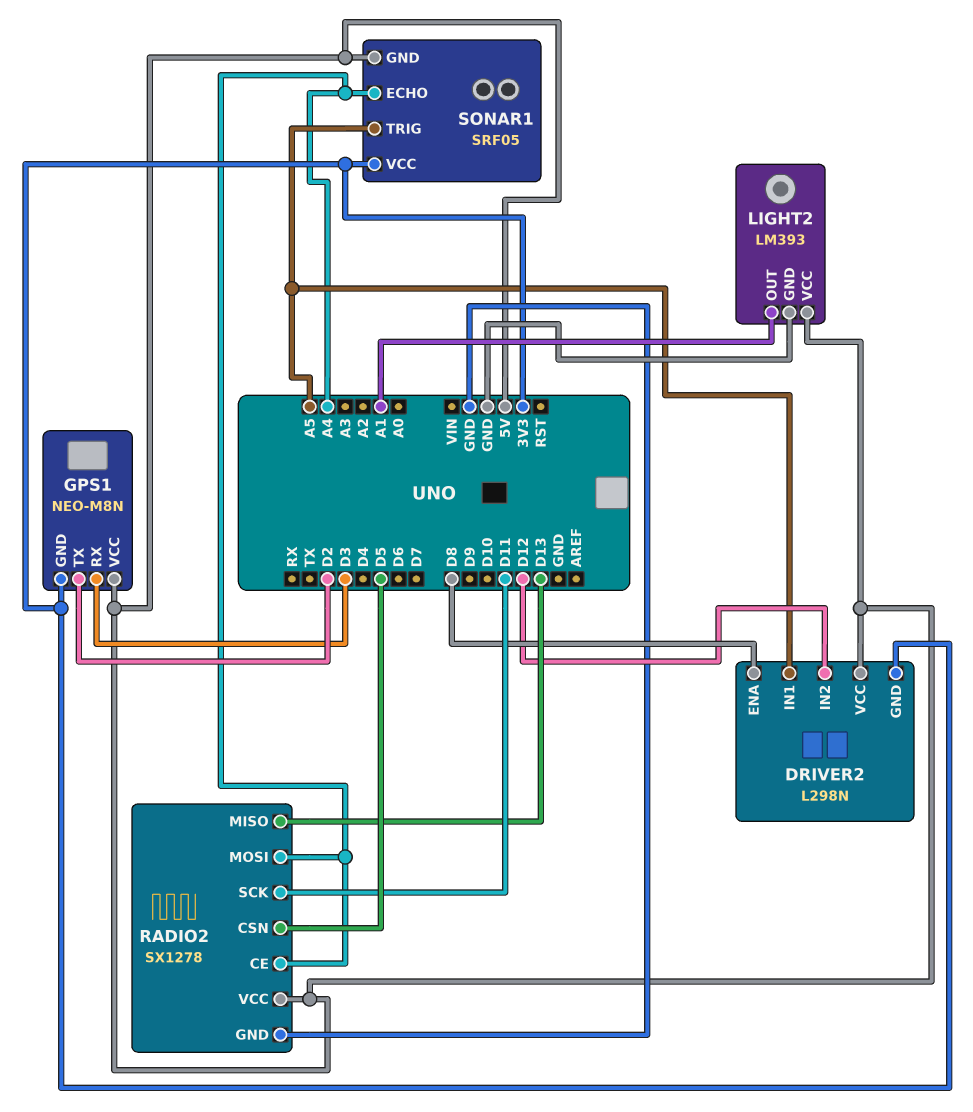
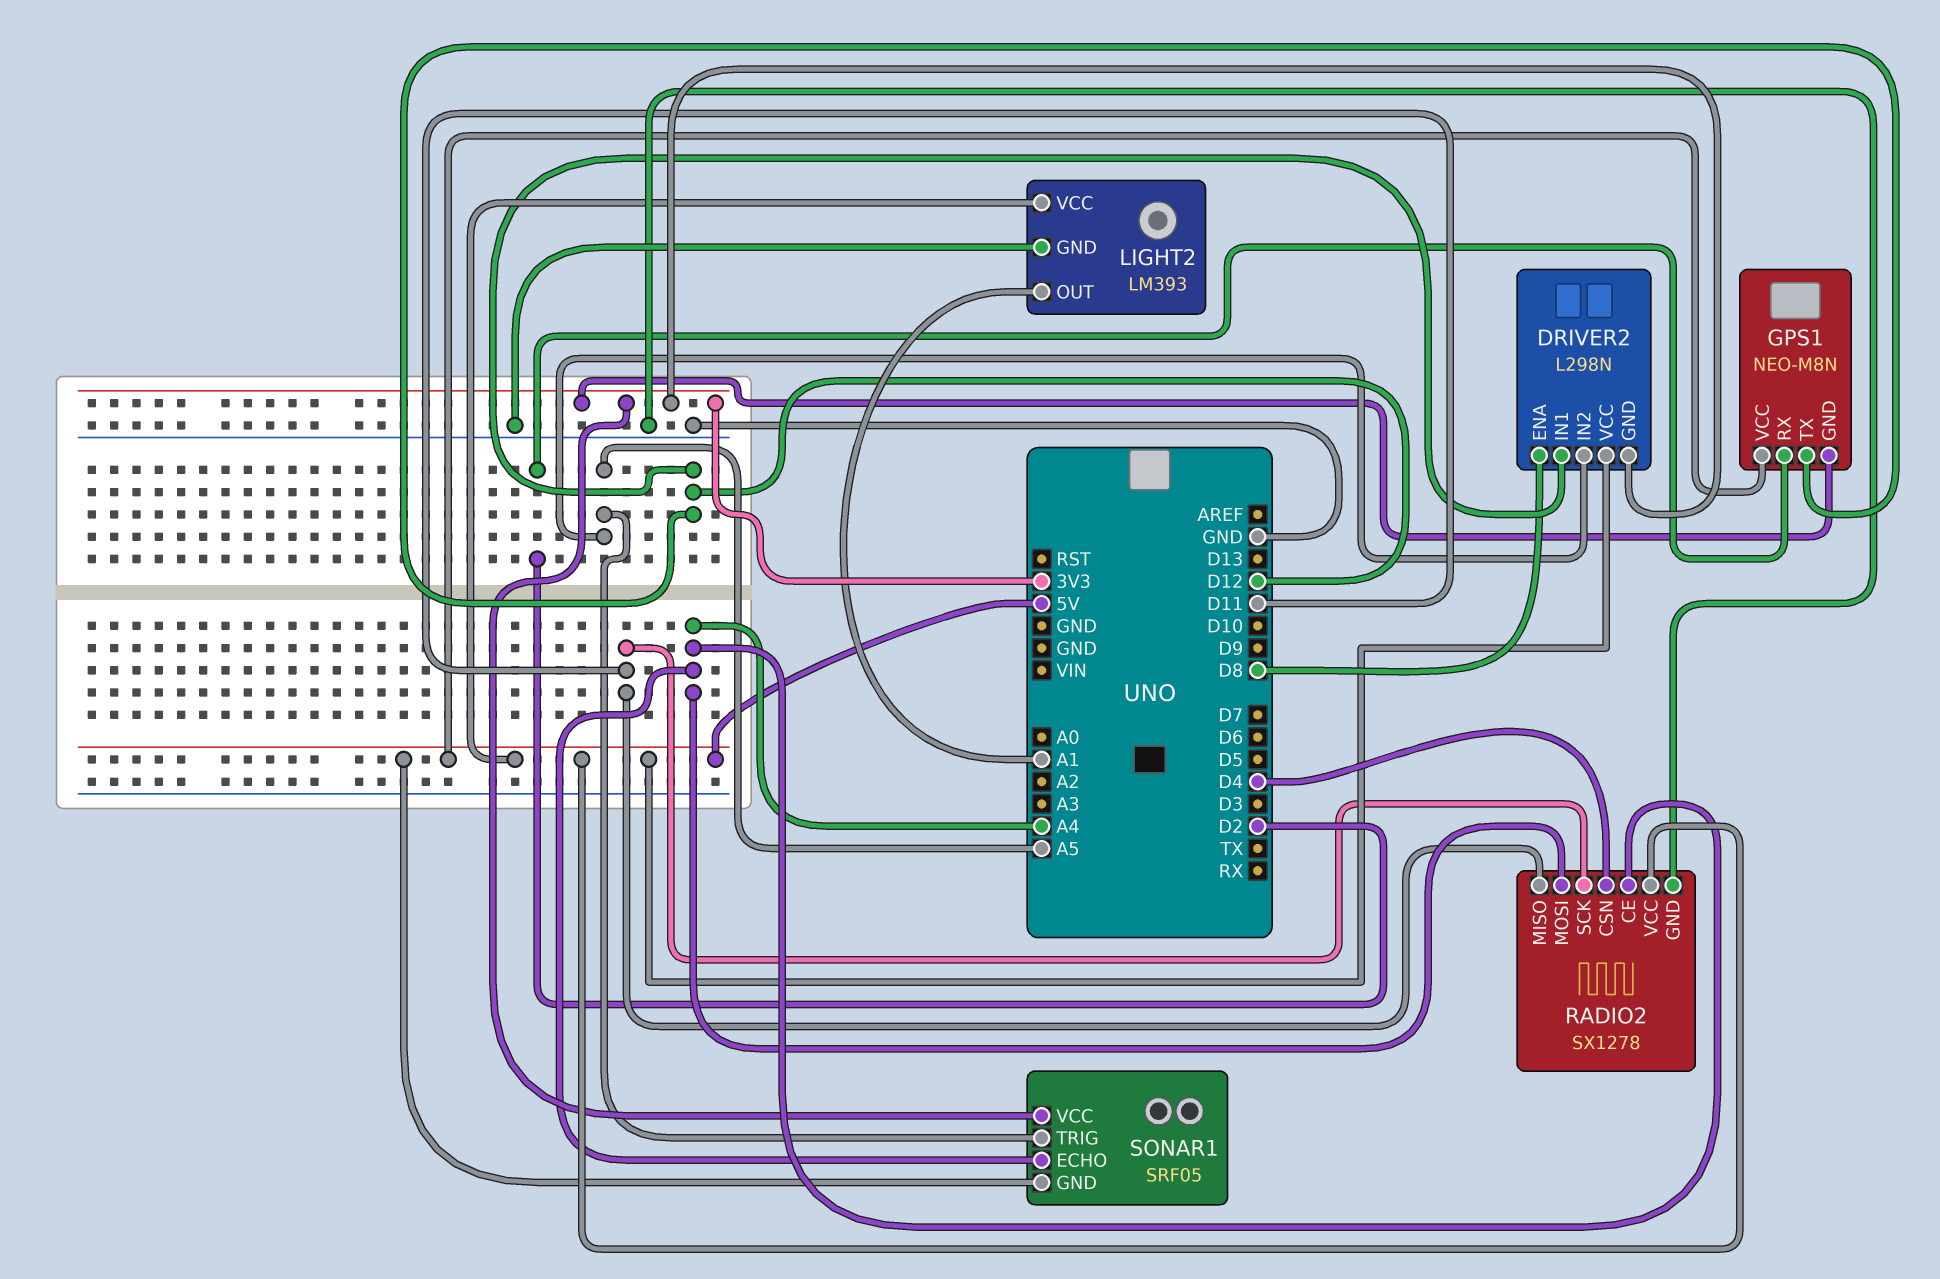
DRIVER2 pin IN1: A5 -> D12
DRIVER2 pin IN2: D12 -> A5
GPS1 pin RX: D3 -> D2
GPS1 pin TX: D2 -> D12
RADIO2 pin CSN: D5 -> D4
RADIO2 pin MISO: D13 -> D11

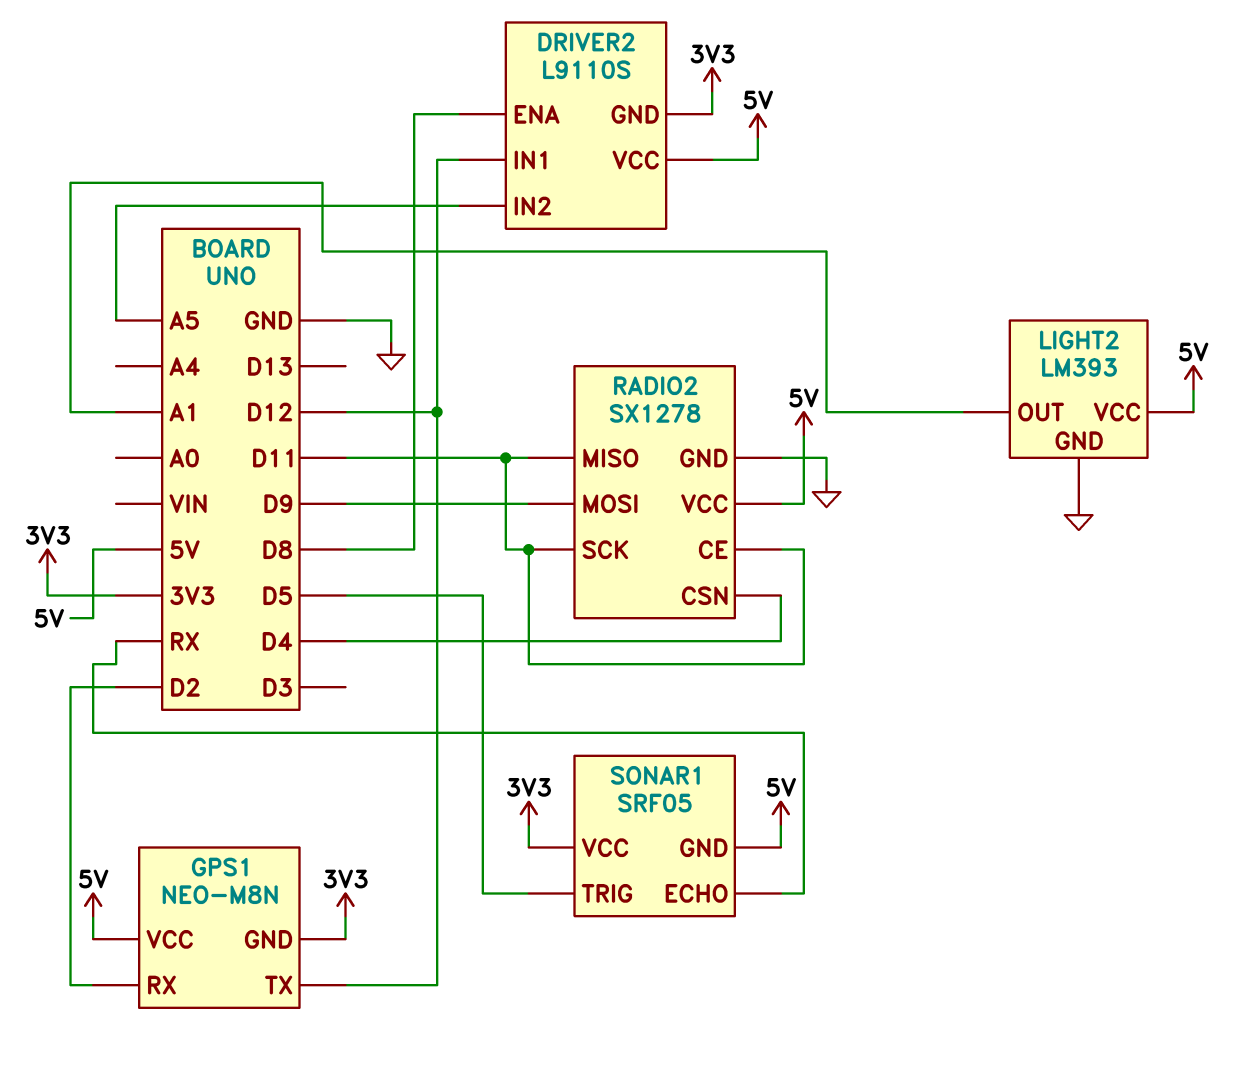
DRIVER2: L298N -> L9110S
RADIO2 pin CE: A4 -> D11
RADIO2 pin MOSI: A4 -> D9
SONAR1 pin ECHO: A4 -> RX
SONAR1 pin TRIG: A5 -> D5

